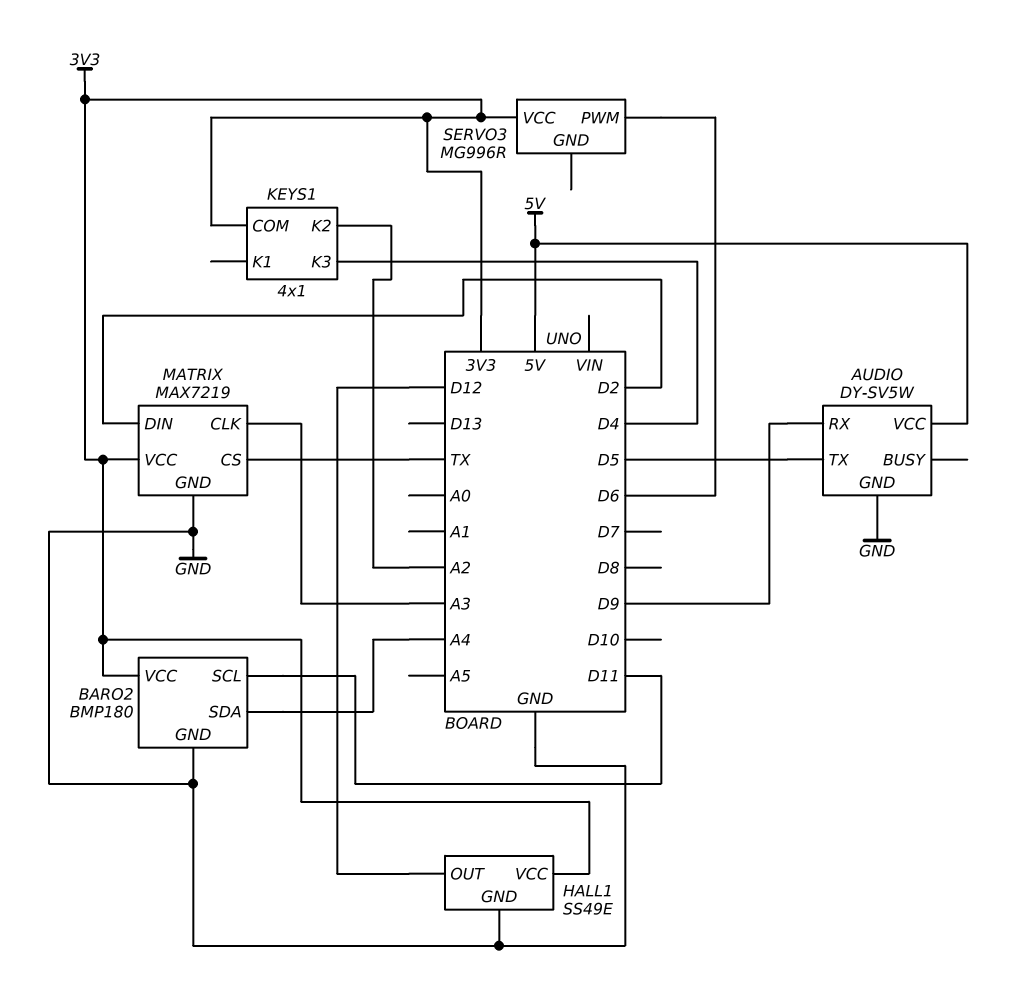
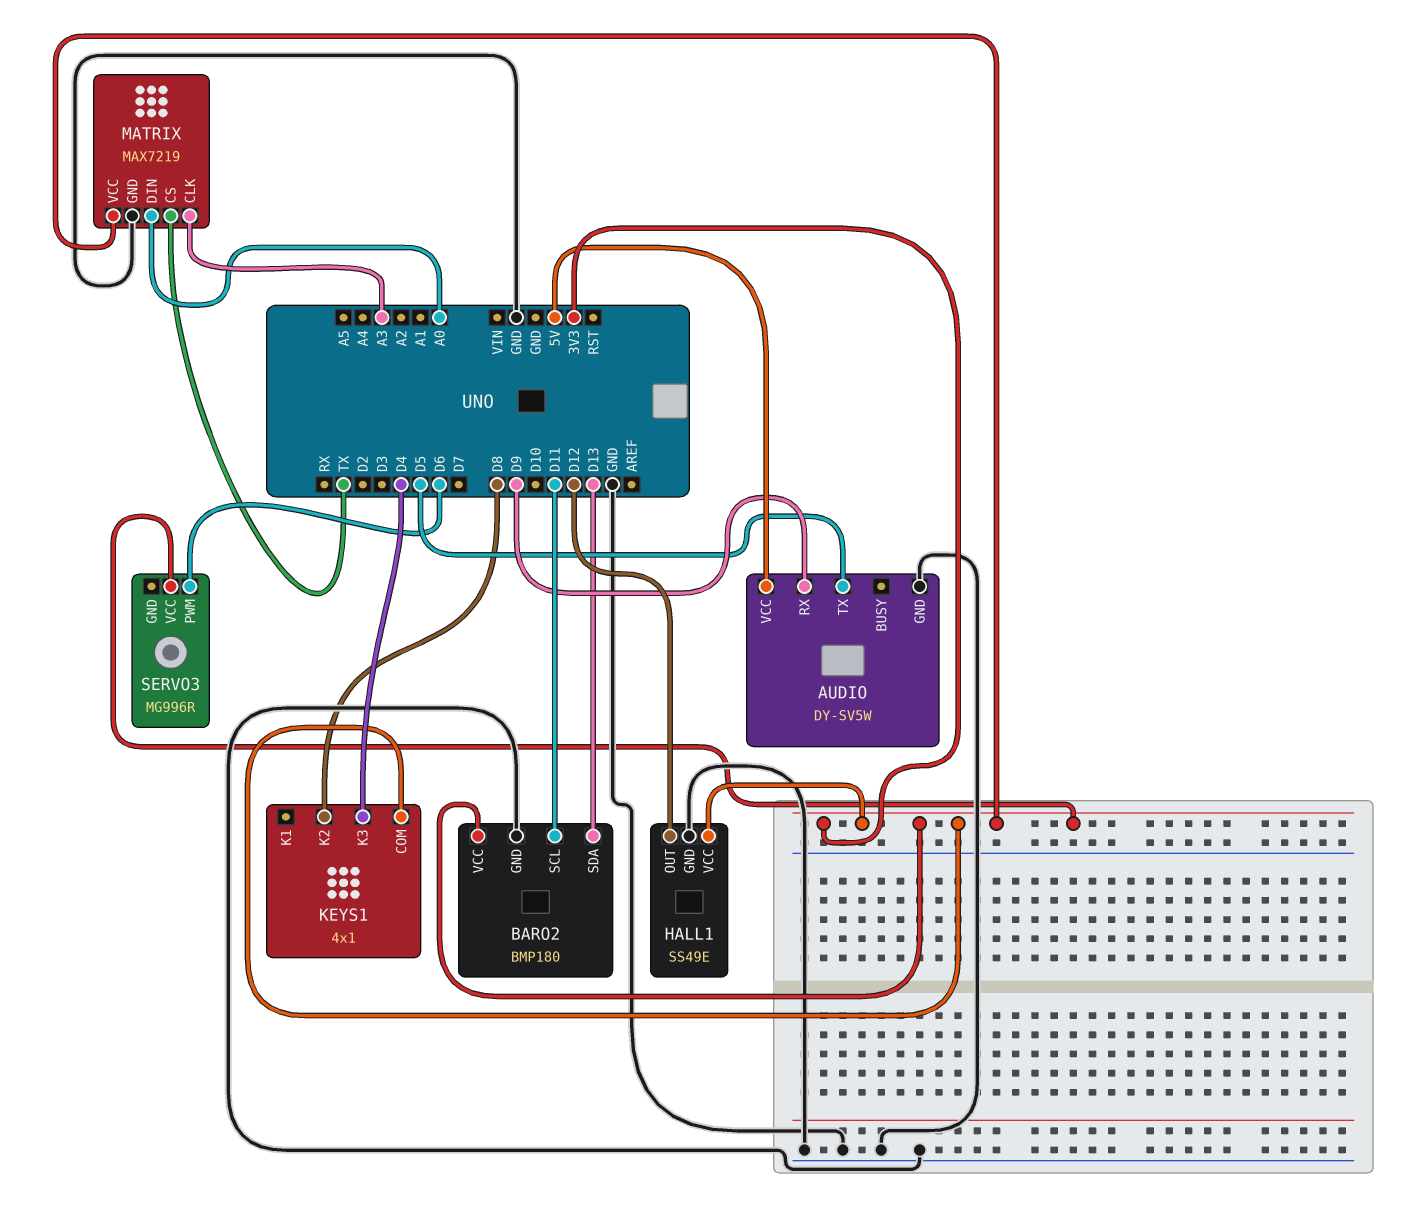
BARO2 pin SDA: A4 -> D13
KEYS1 pin K2: A2 -> D8
MATRIX pin DIN: D2 -> A0

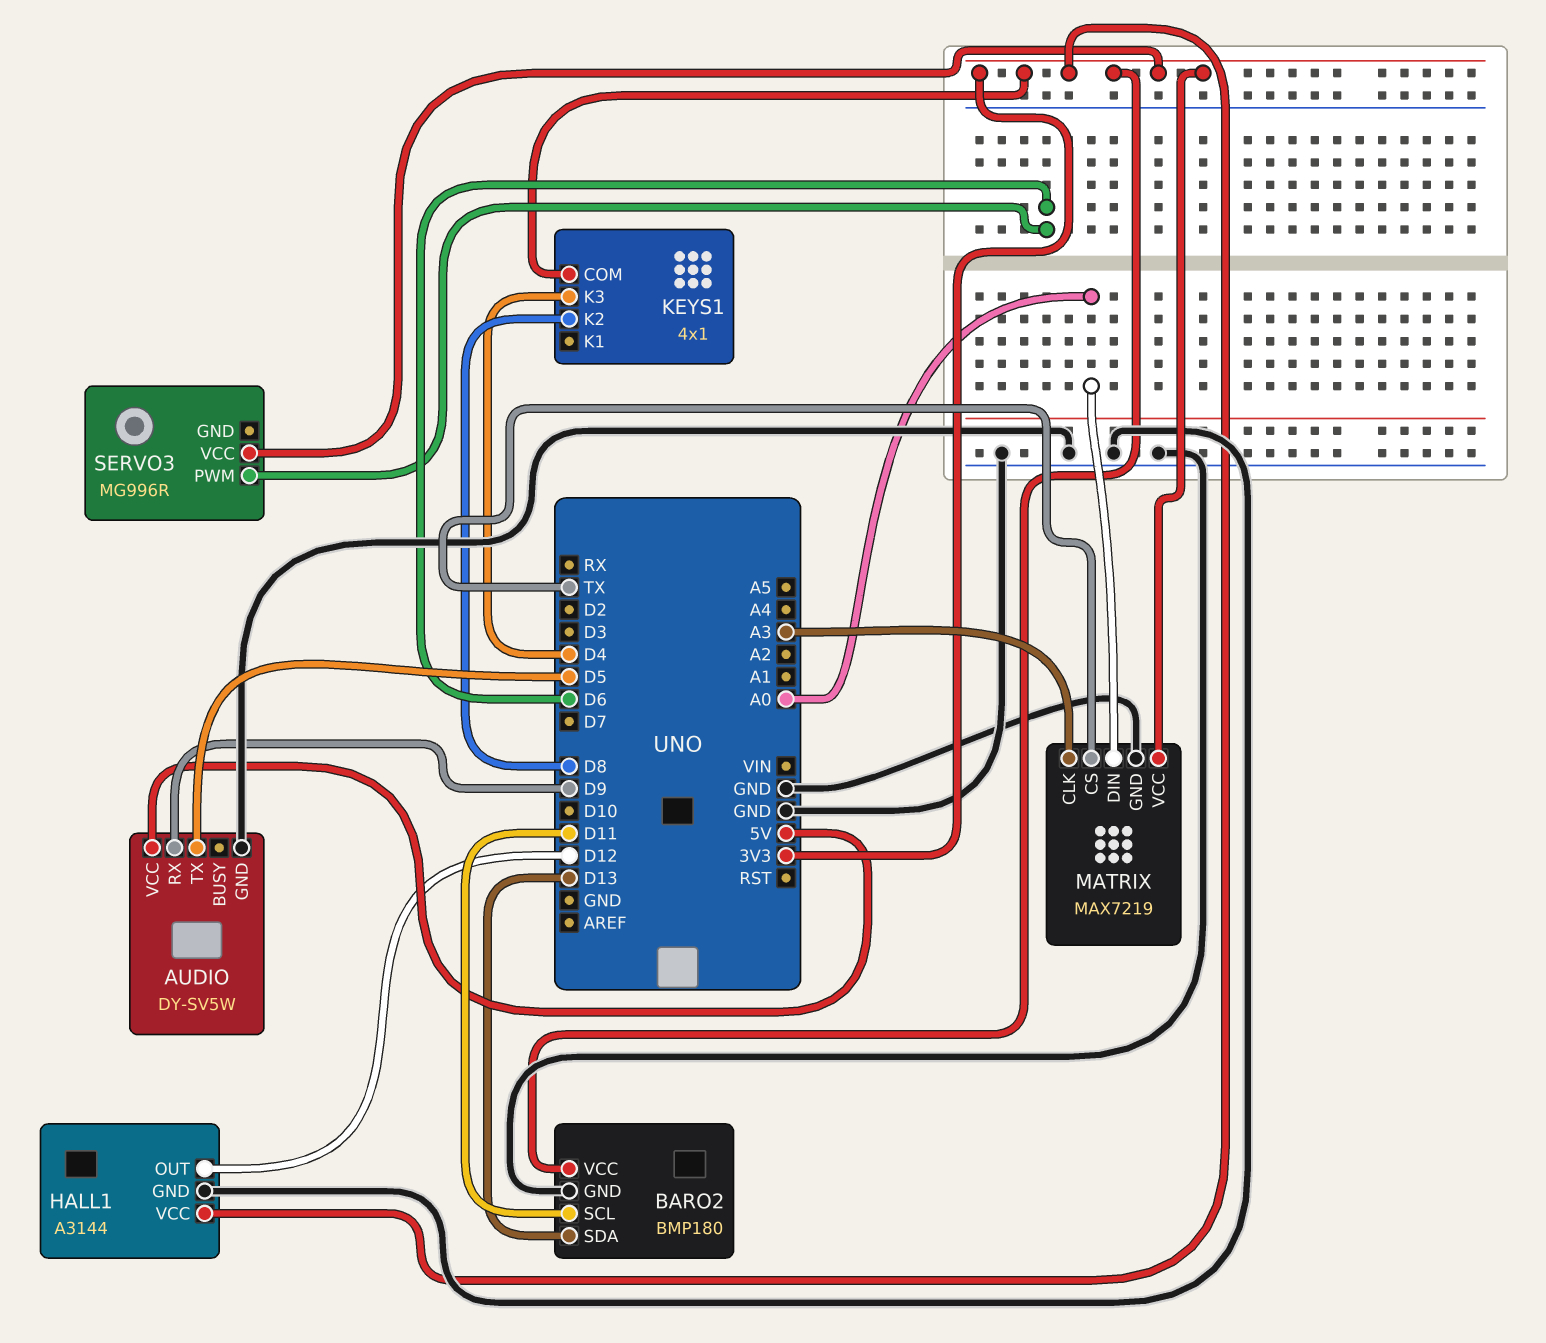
HALL1: SS49E -> A3144

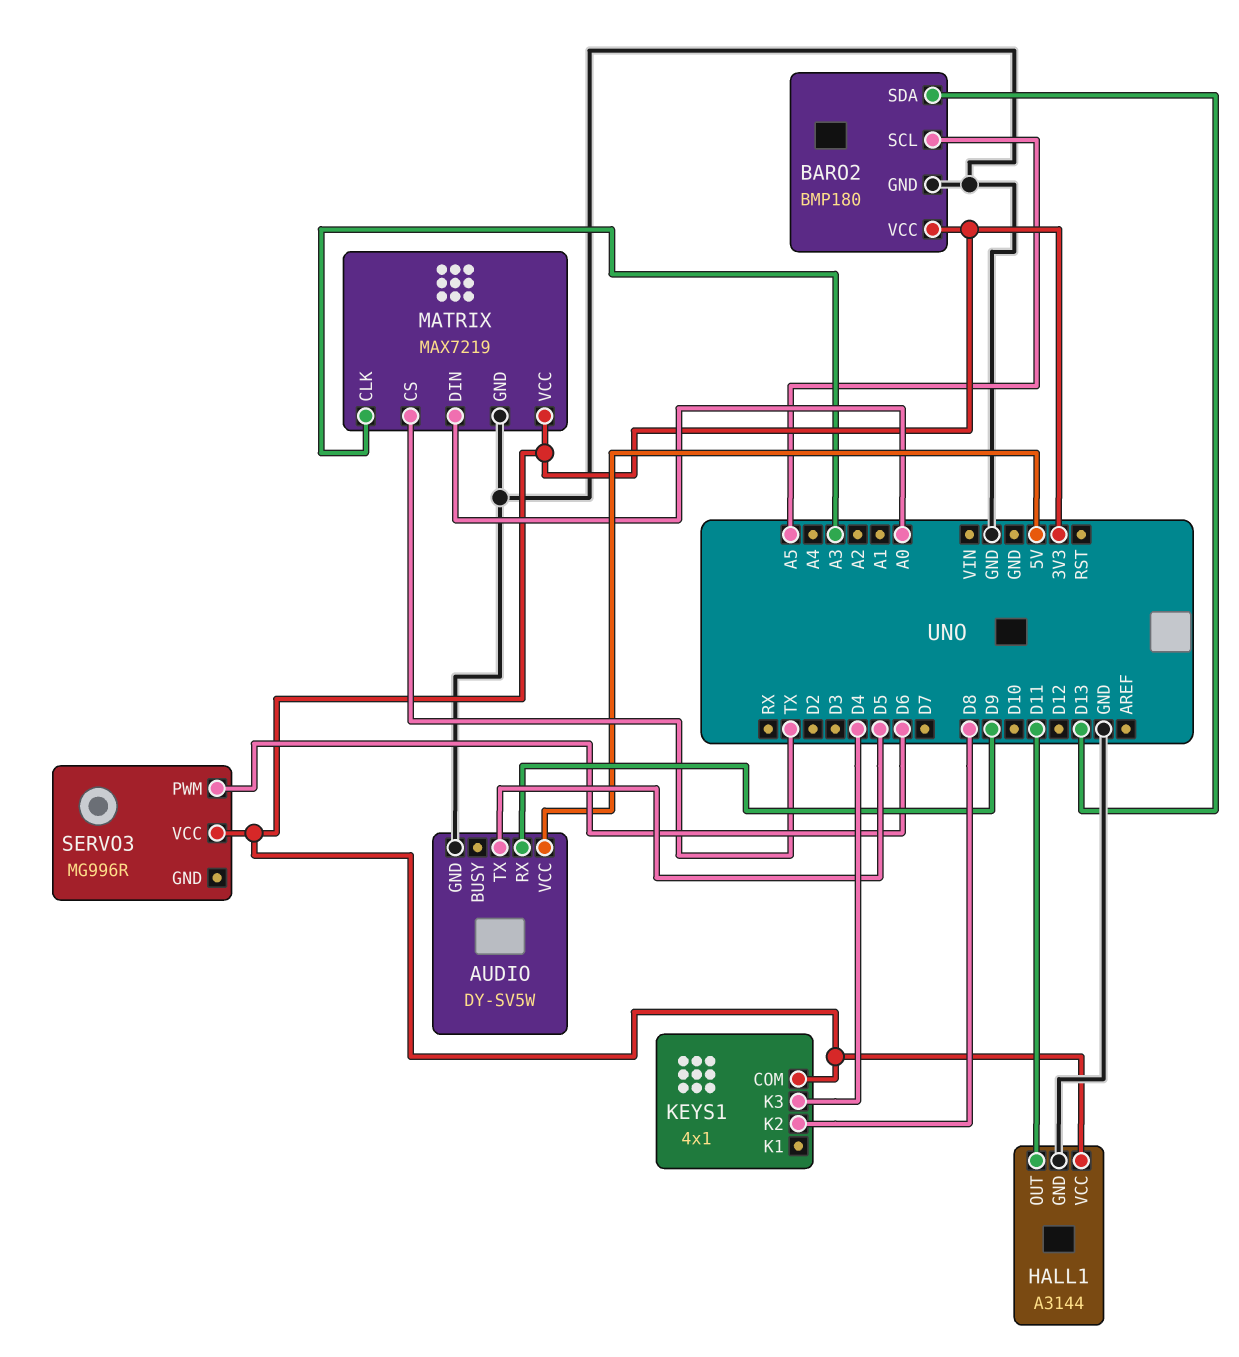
BARO2 pin SCL: D11 -> A5
HALL1 pin OUT: D12 -> D11

